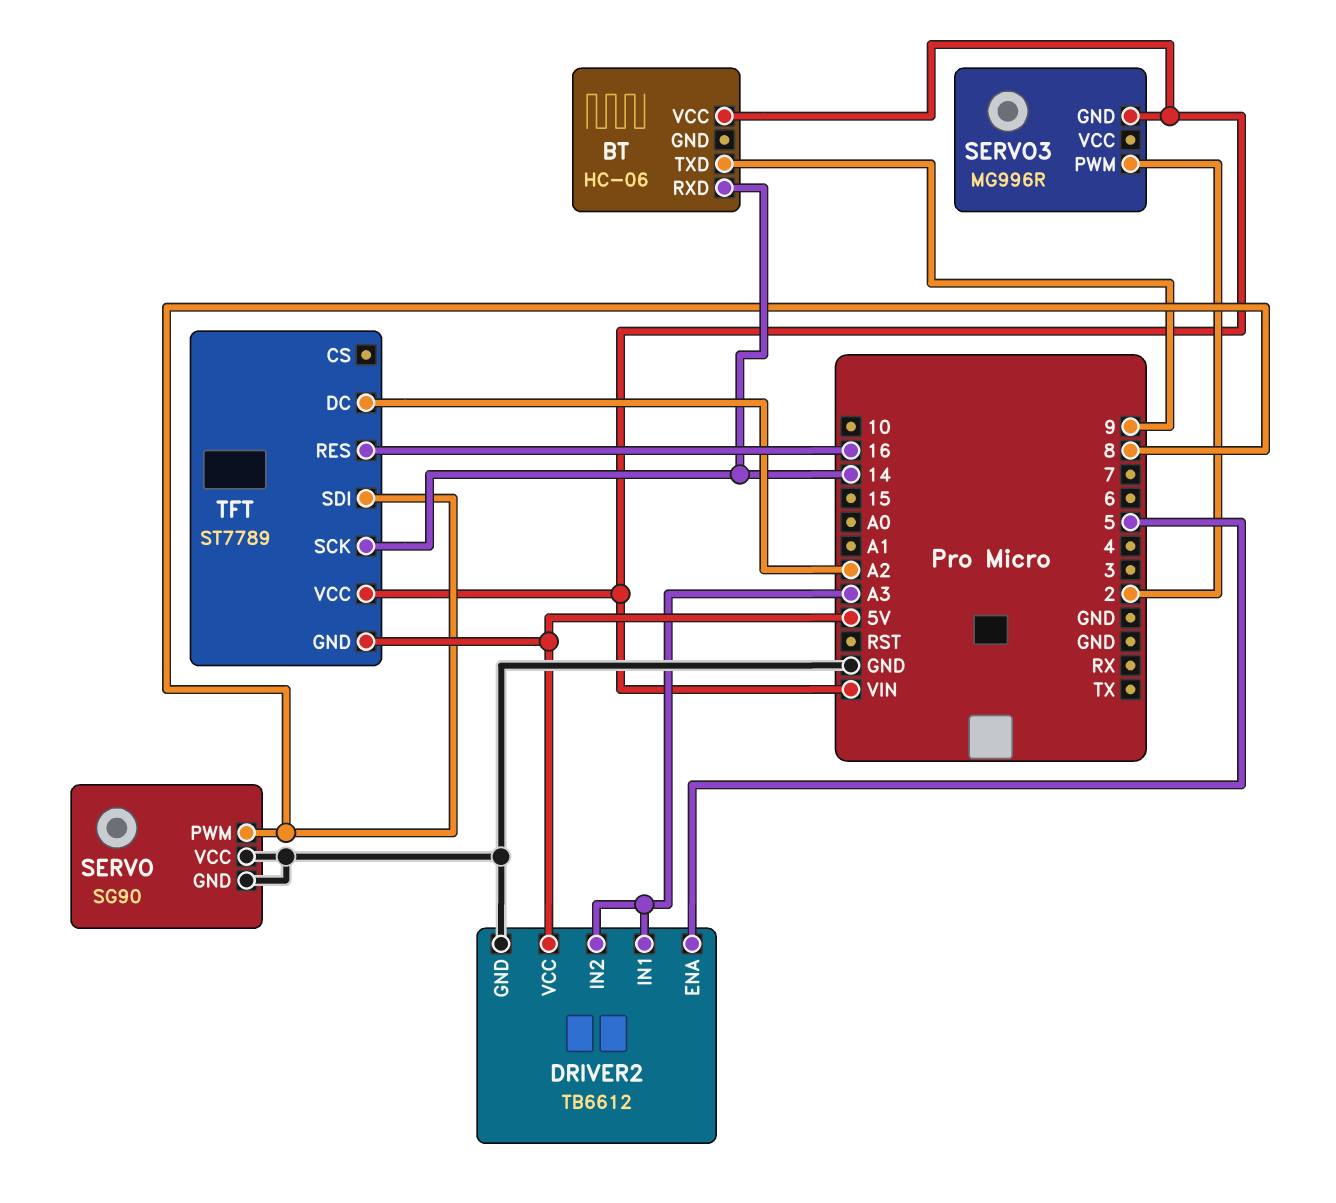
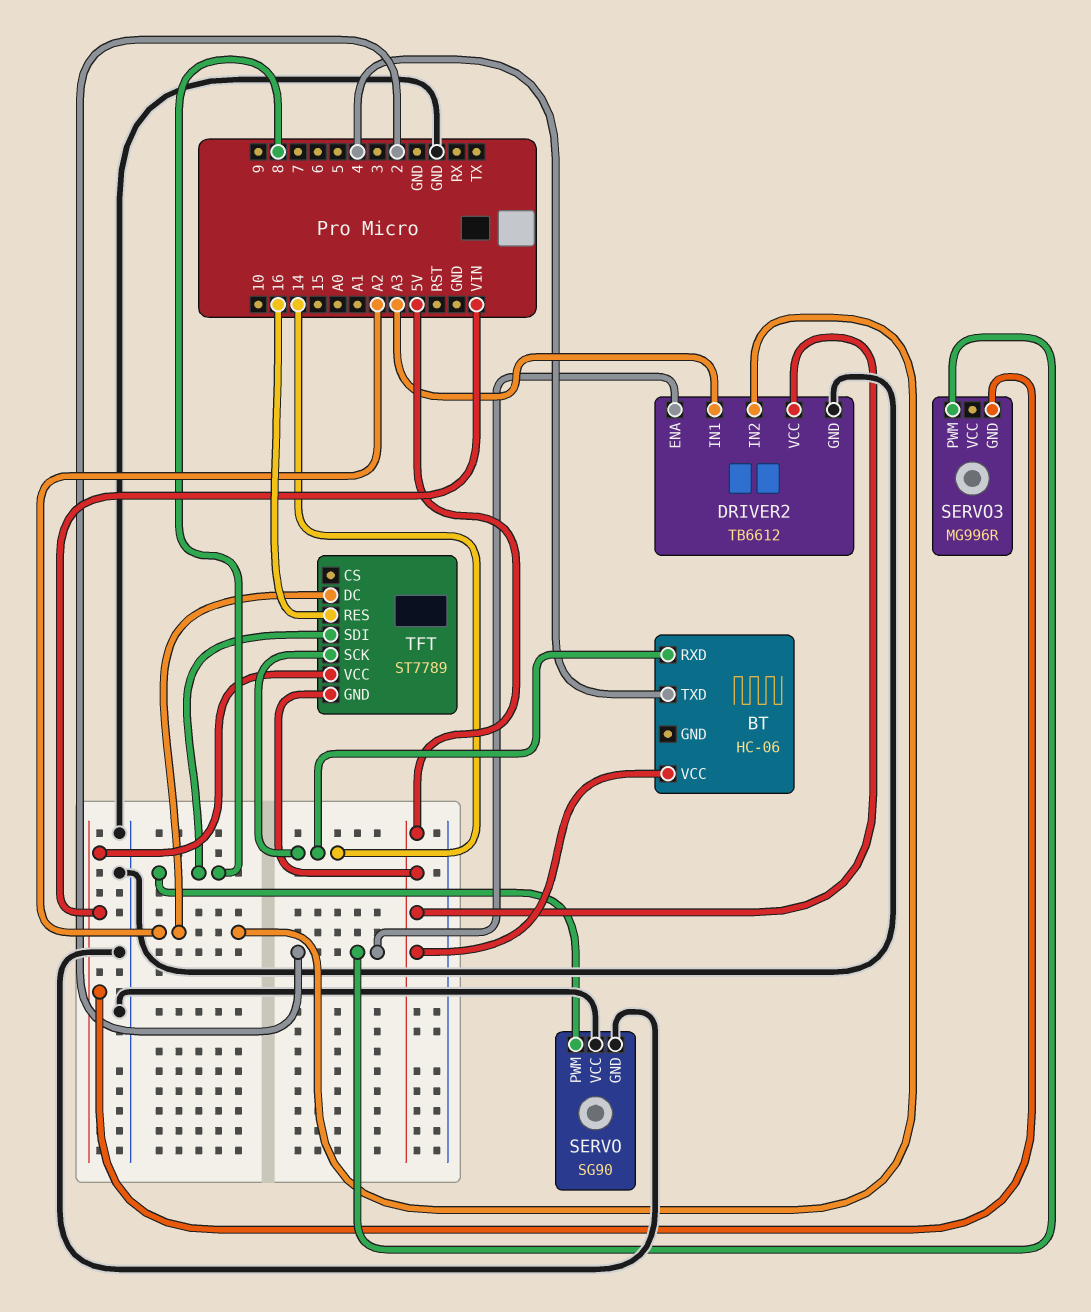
BT pin TXD: 9 -> 4
BT pin VCC: VIN -> 5V
DRIVER2 pin ENA: 5 -> 2
DRIVER2 pin IN2: A3 -> A2

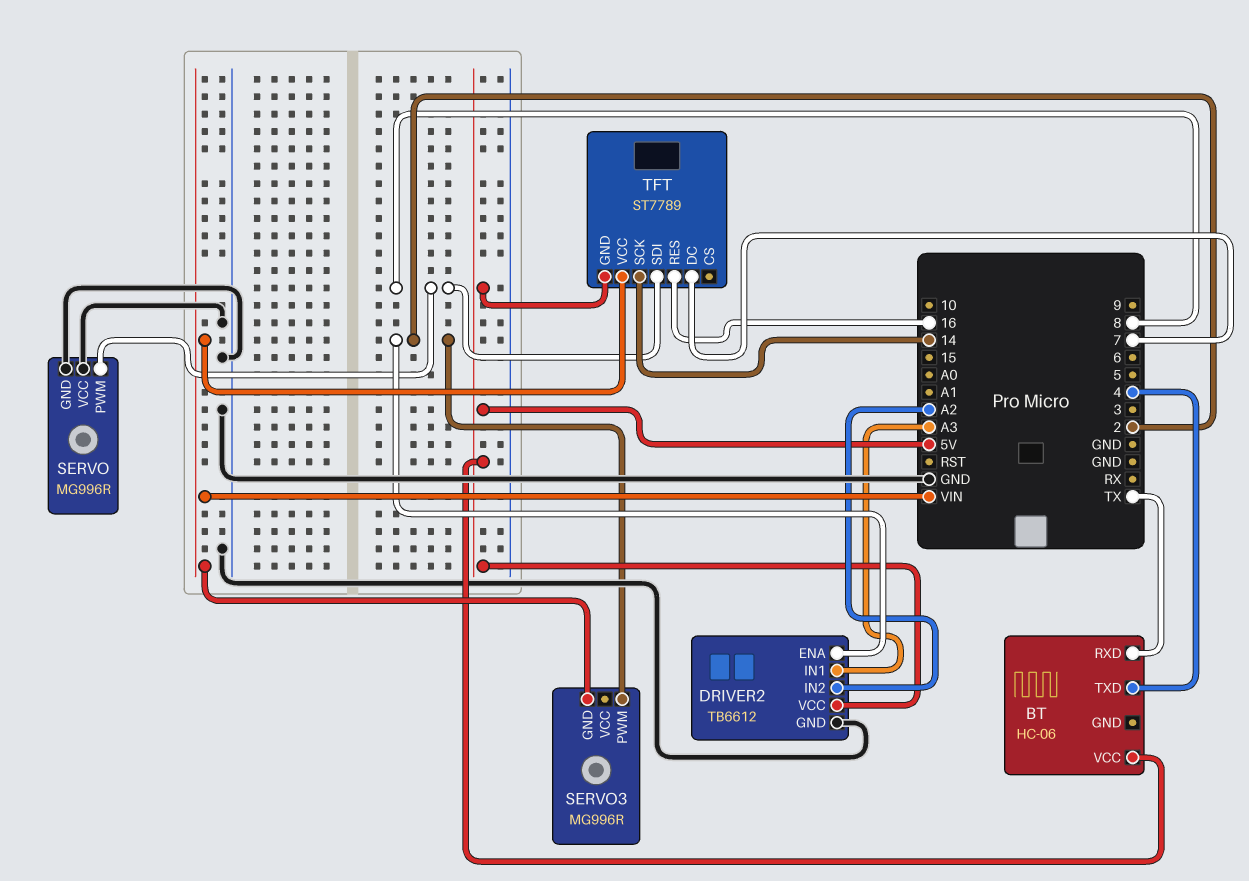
BT pin RXD: 14 -> TX
SERVO: SG90 -> MG996R
TFT pin DC: A2 -> 7

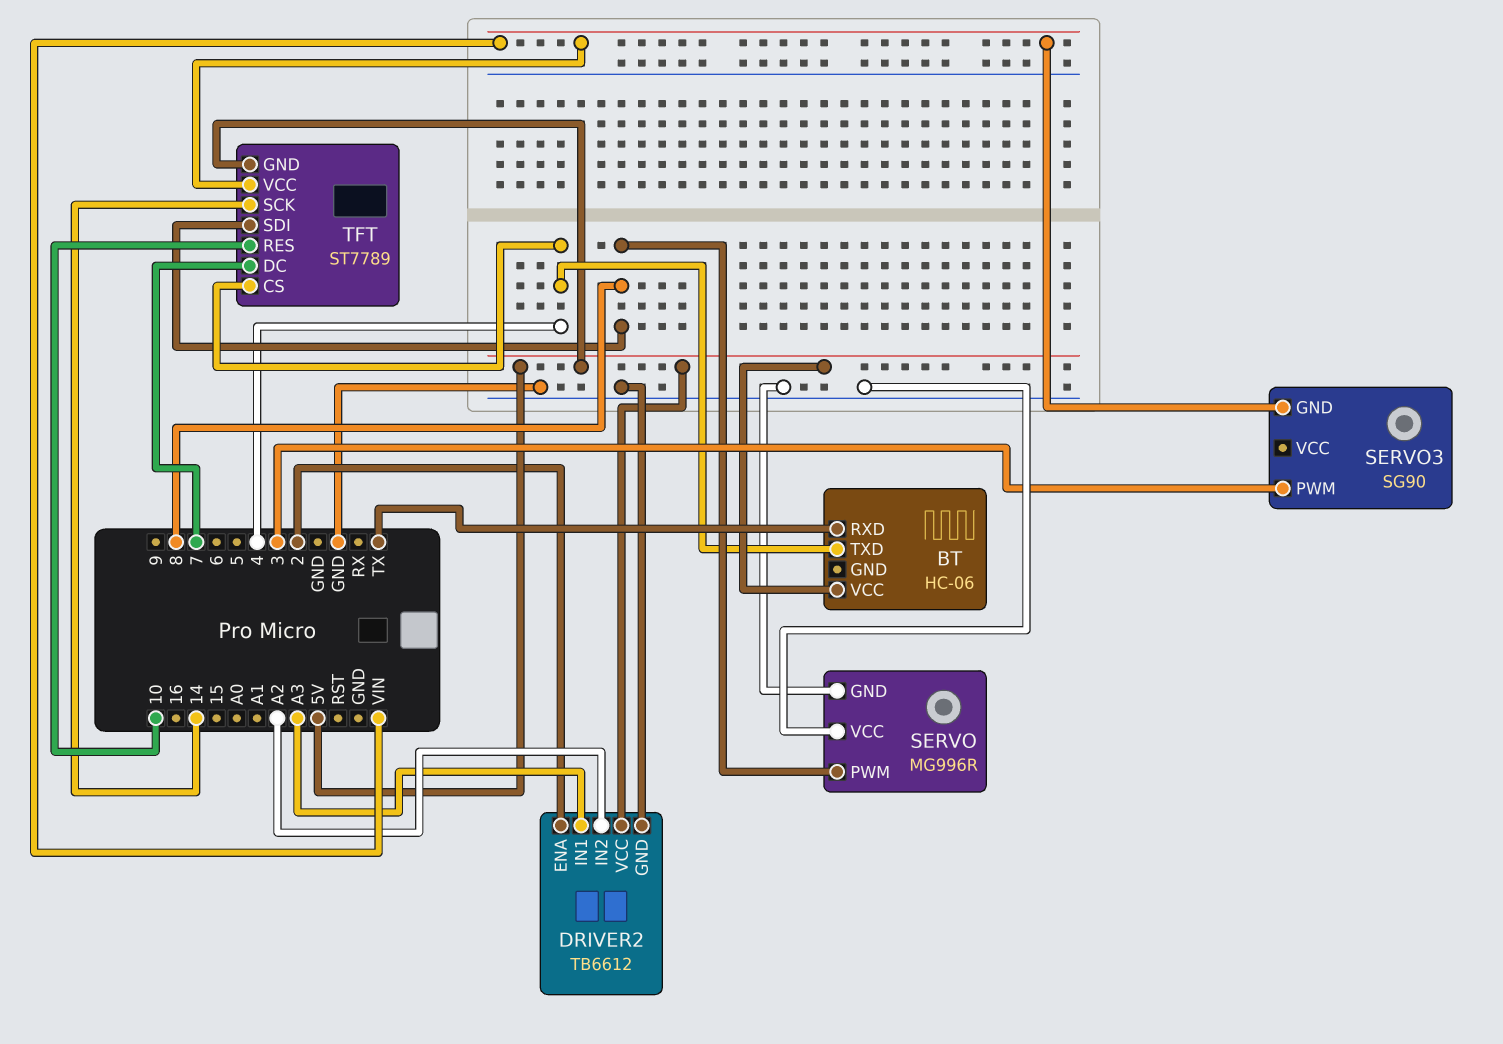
SERVO3: MG996R -> SG90
SERVO3 pin PWM: 2 -> 3
TFT pin CS: none -> 4
TFT pin RES: 16 -> 10

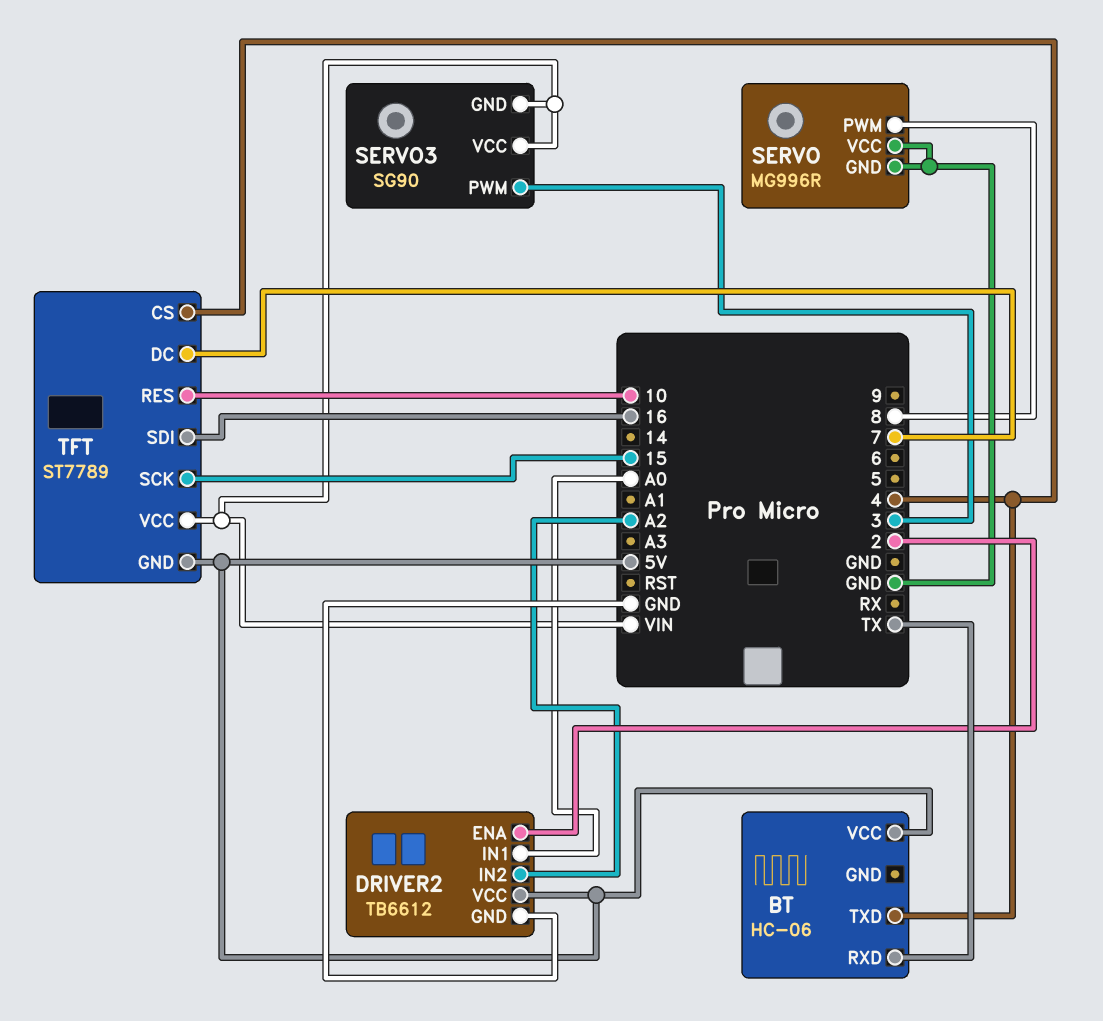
DRIVER2 pin IN1: A3 -> A0
SERVO3 pin VCC: none -> VIN
TFT pin SCK: 14 -> 15
TFT pin SDI: 8 -> 16

